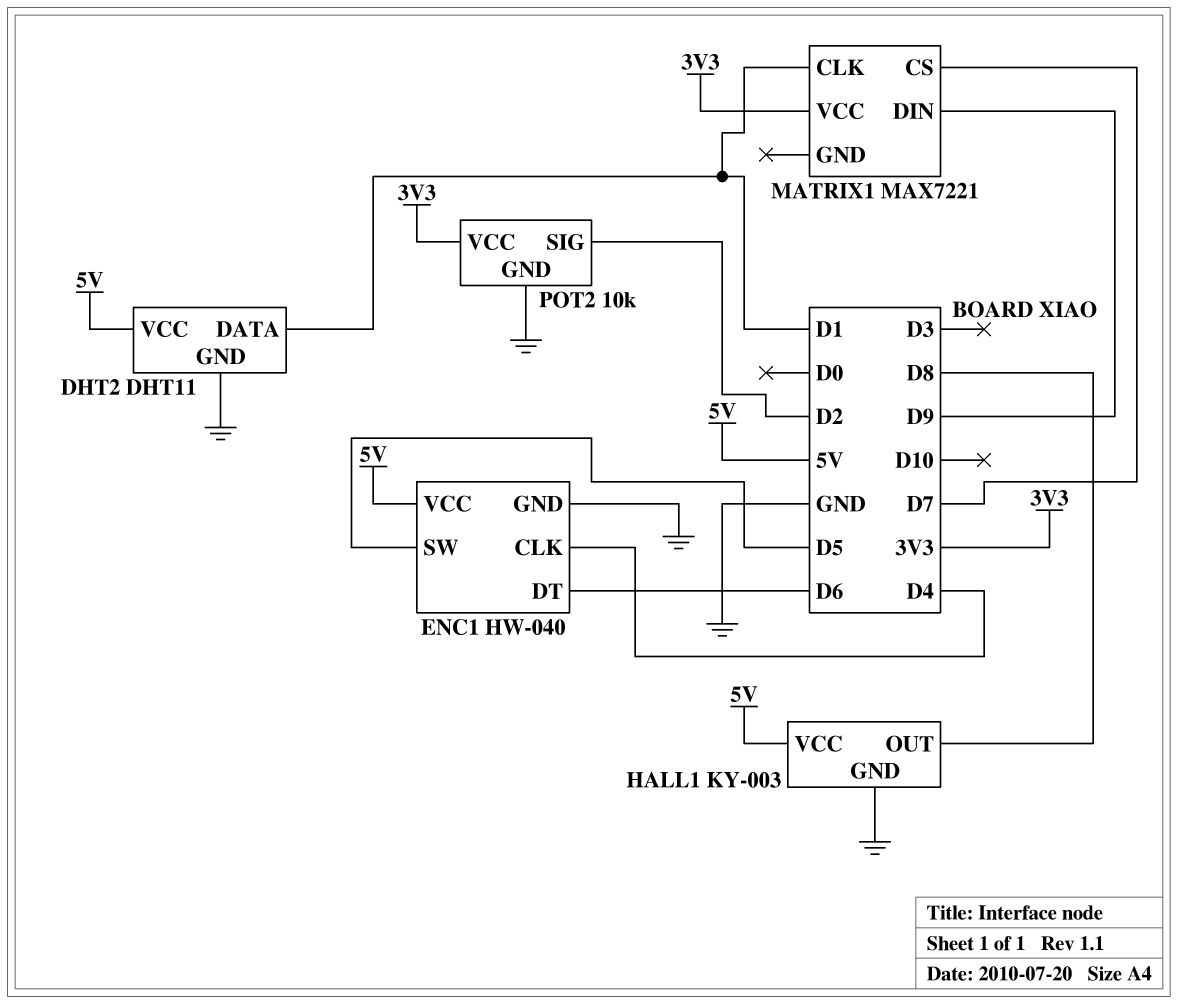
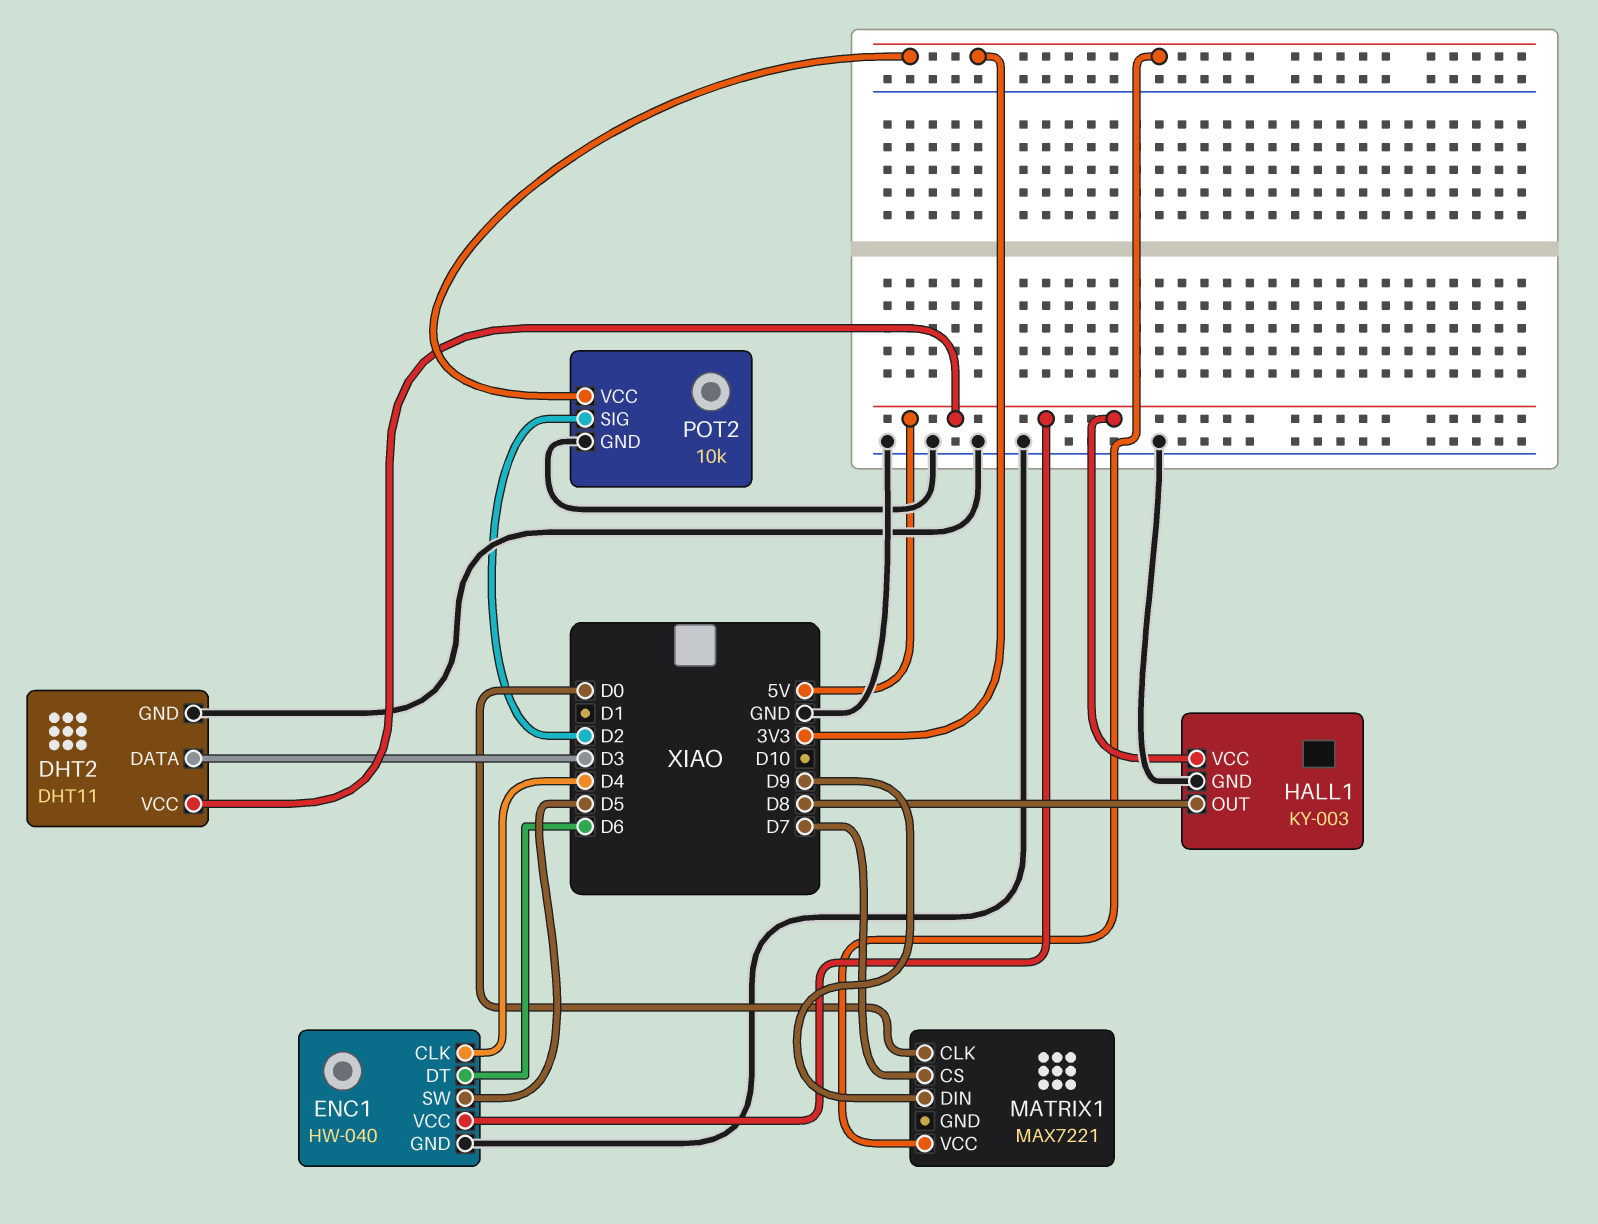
DHT2 pin DATA: D1 -> D3
MATRIX1 pin CLK: D1 -> D0

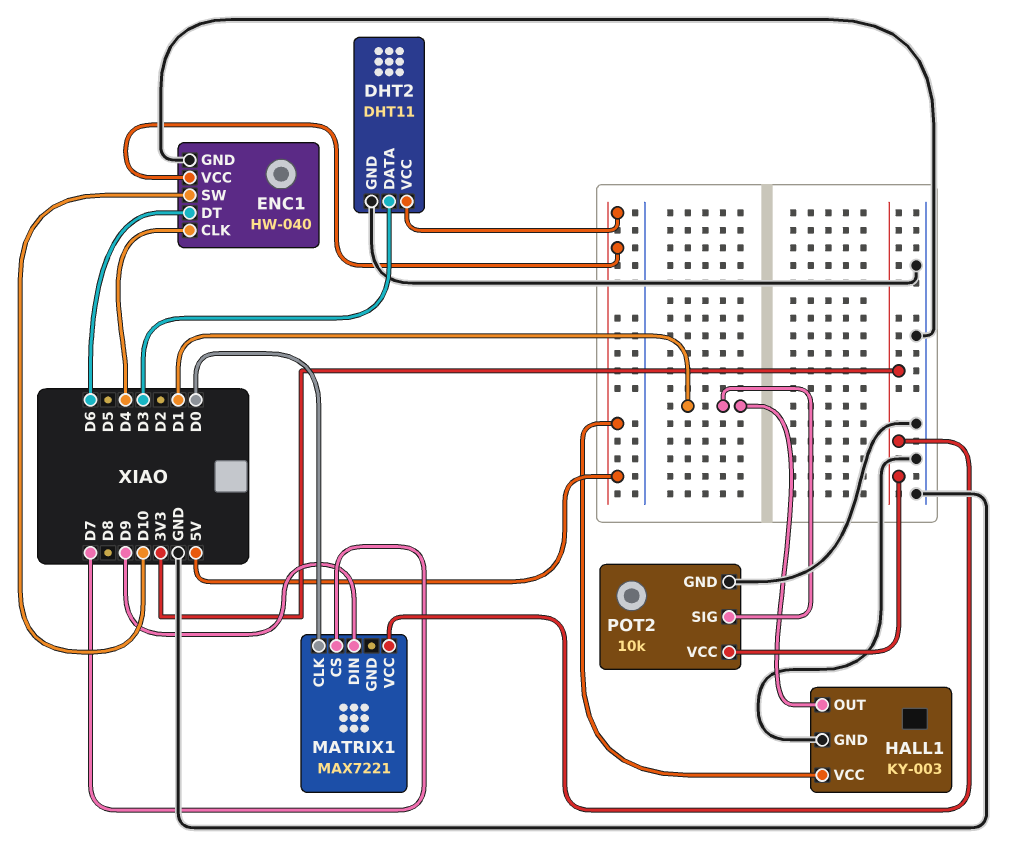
ENC1 pin SW: D5 -> D10
HALL1 pin OUT: D8 -> D1
POT2 pin SIG: D2 -> D1

